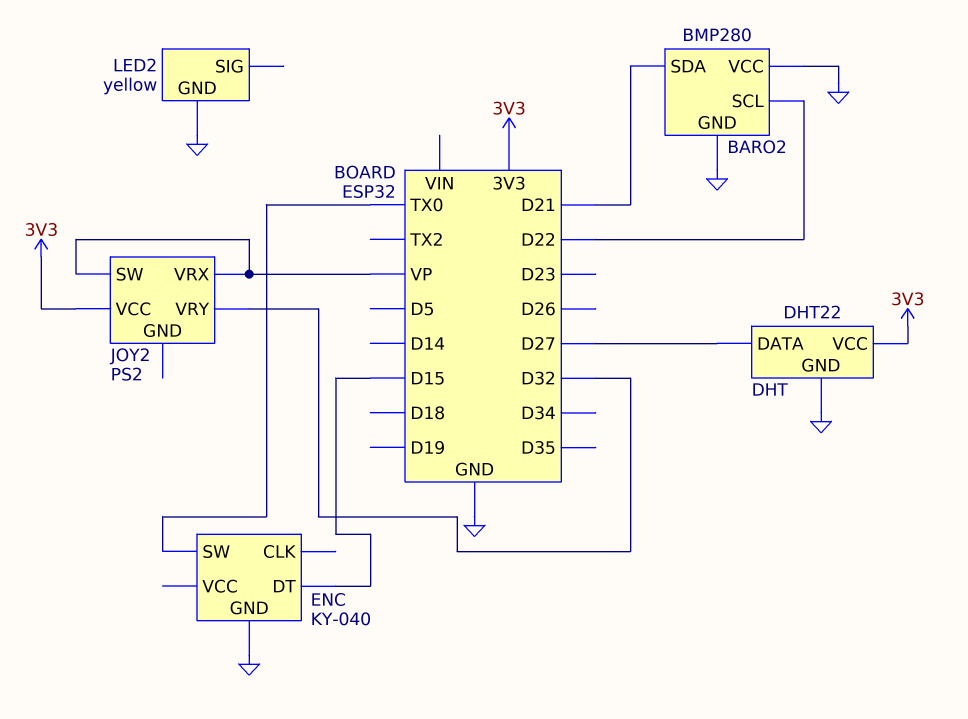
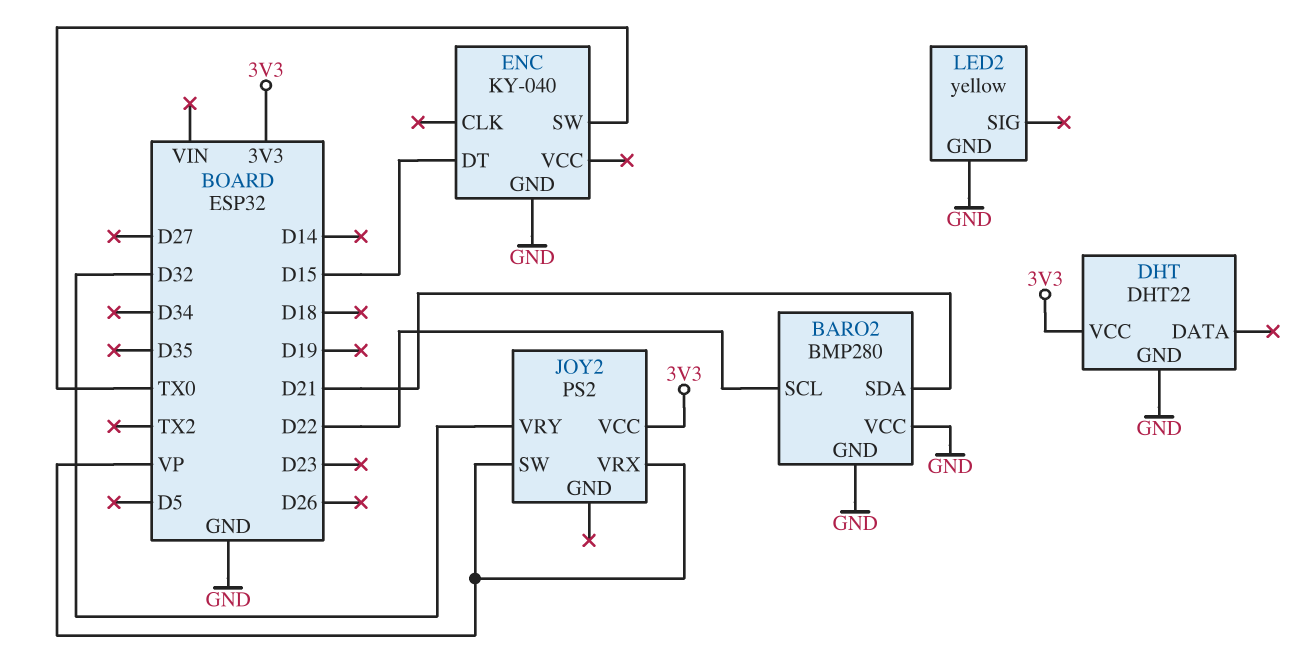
DHT pin DATA: D27 -> none

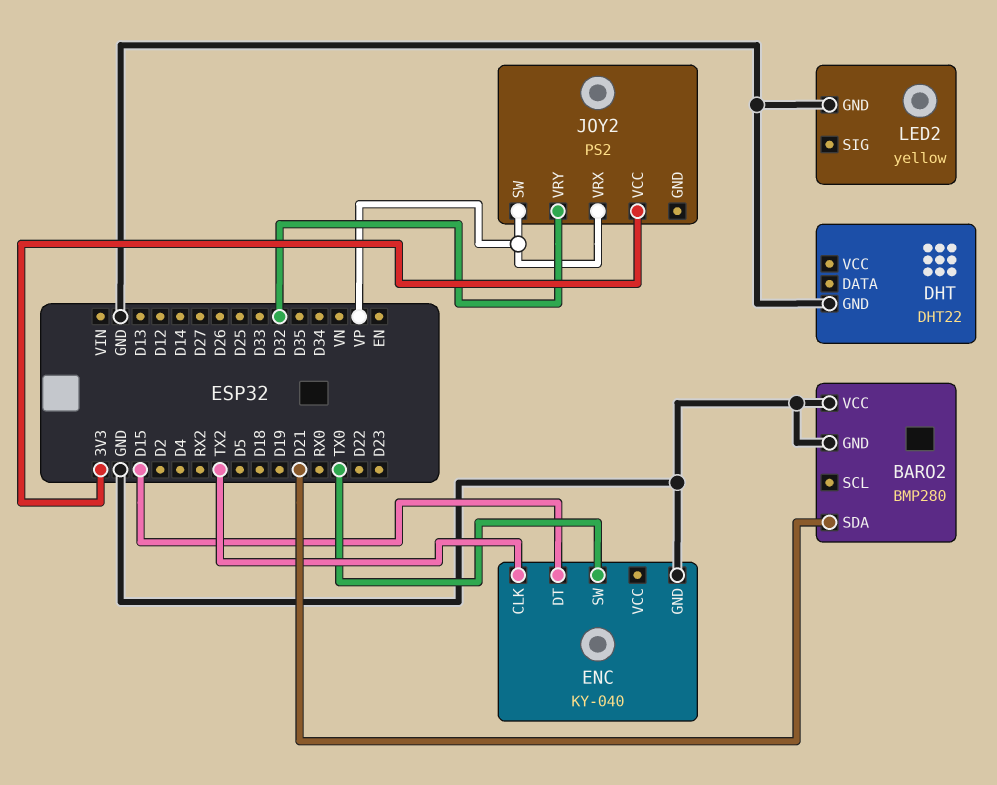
BARO2 pin SCL: D22 -> none
DHT pin VCC: 3V3 -> none
ENC pin CLK: none -> TX2

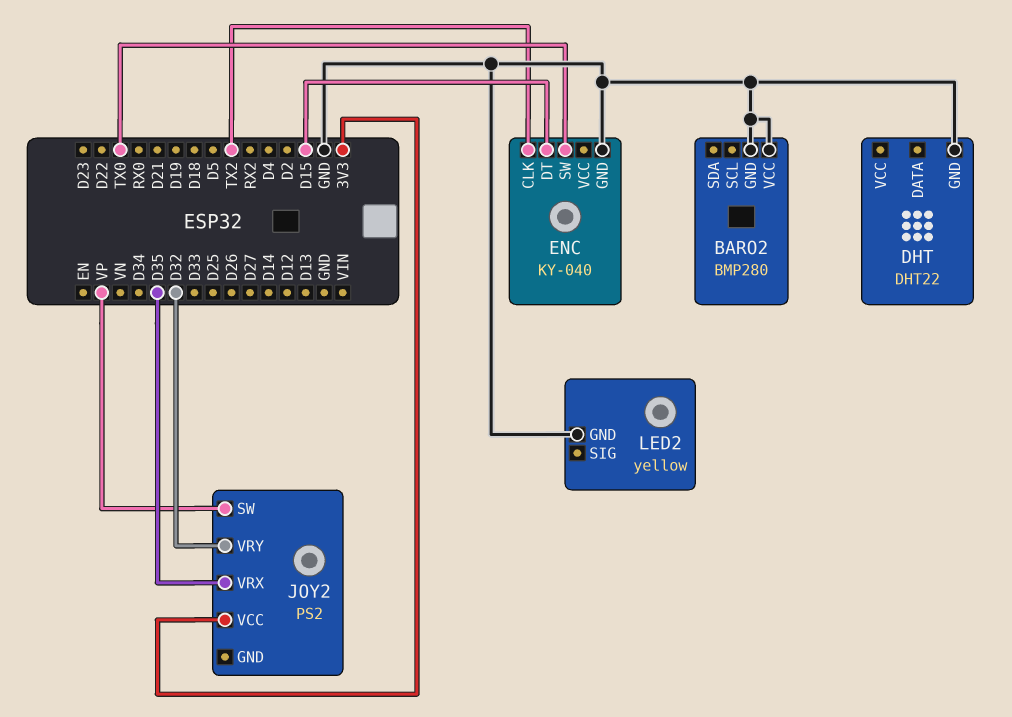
BARO2 pin SDA: D21 -> none
JOY2 pin VRX: VP -> D35

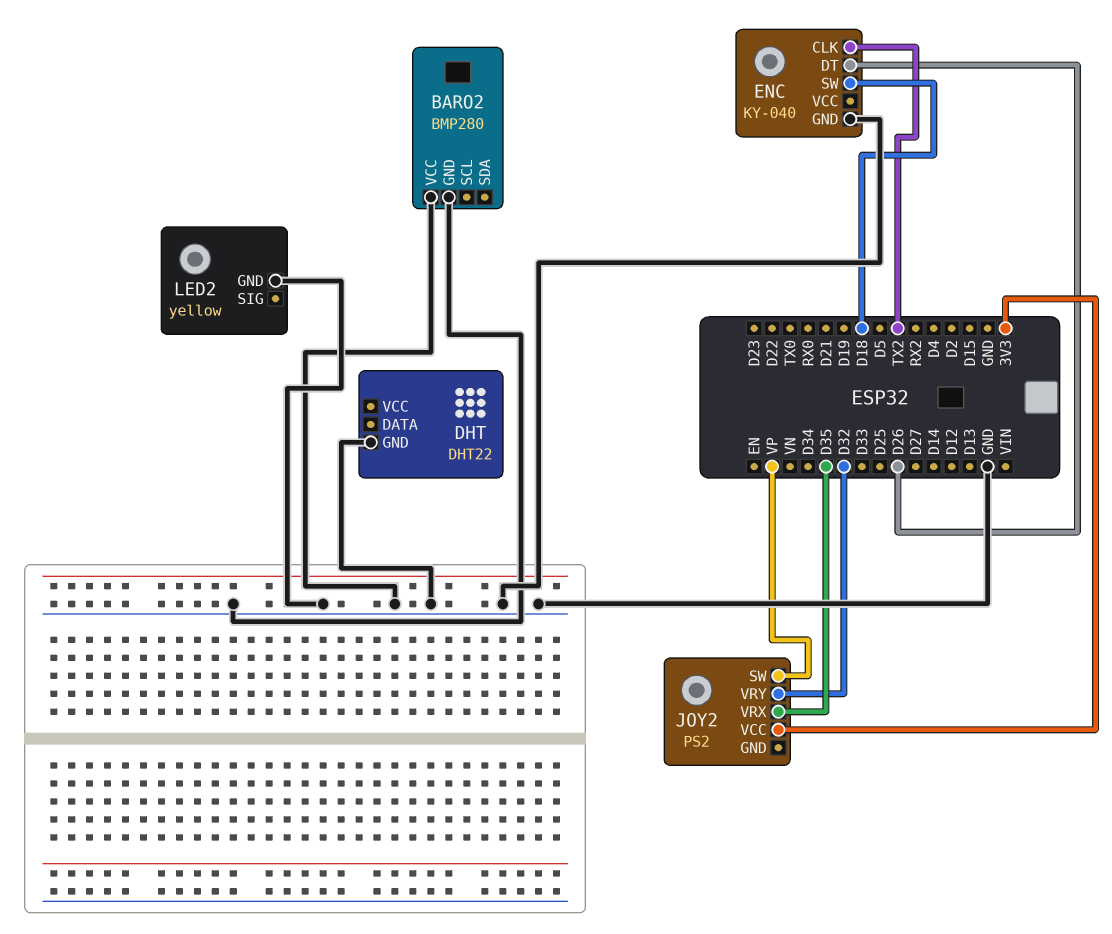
ENC pin DT: D15 -> D26
ENC pin SW: TX0 -> D18

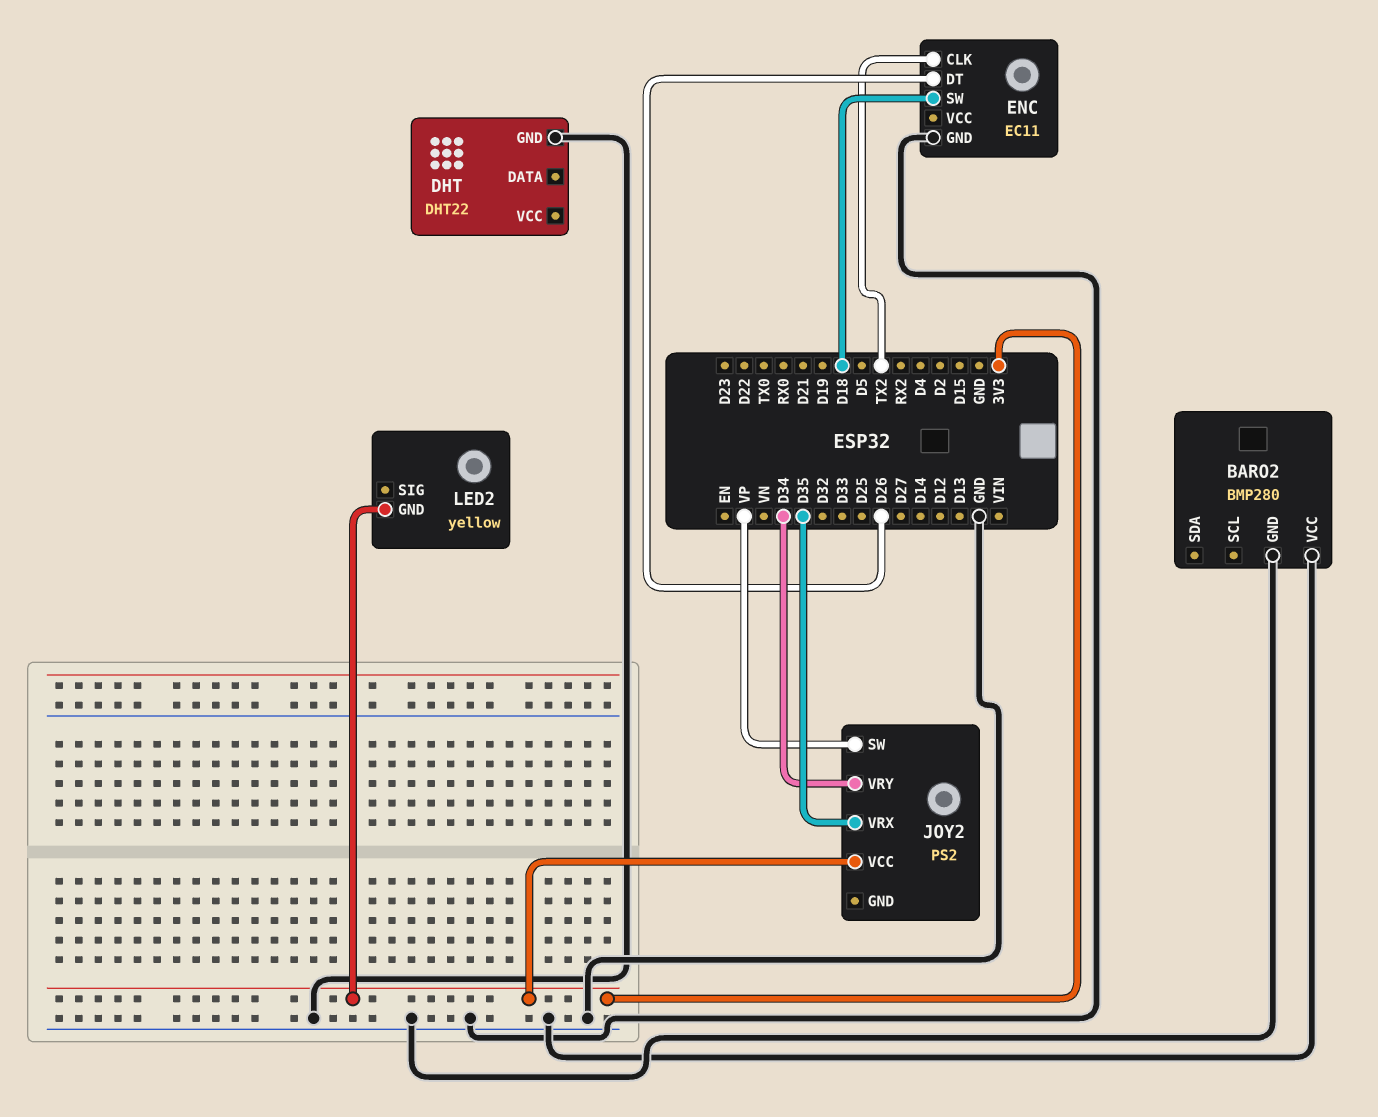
ENC: KY-040 -> EC11
JOY2 pin VRY: D32 -> D34
LED2 pin GND: GND -> 3V3

